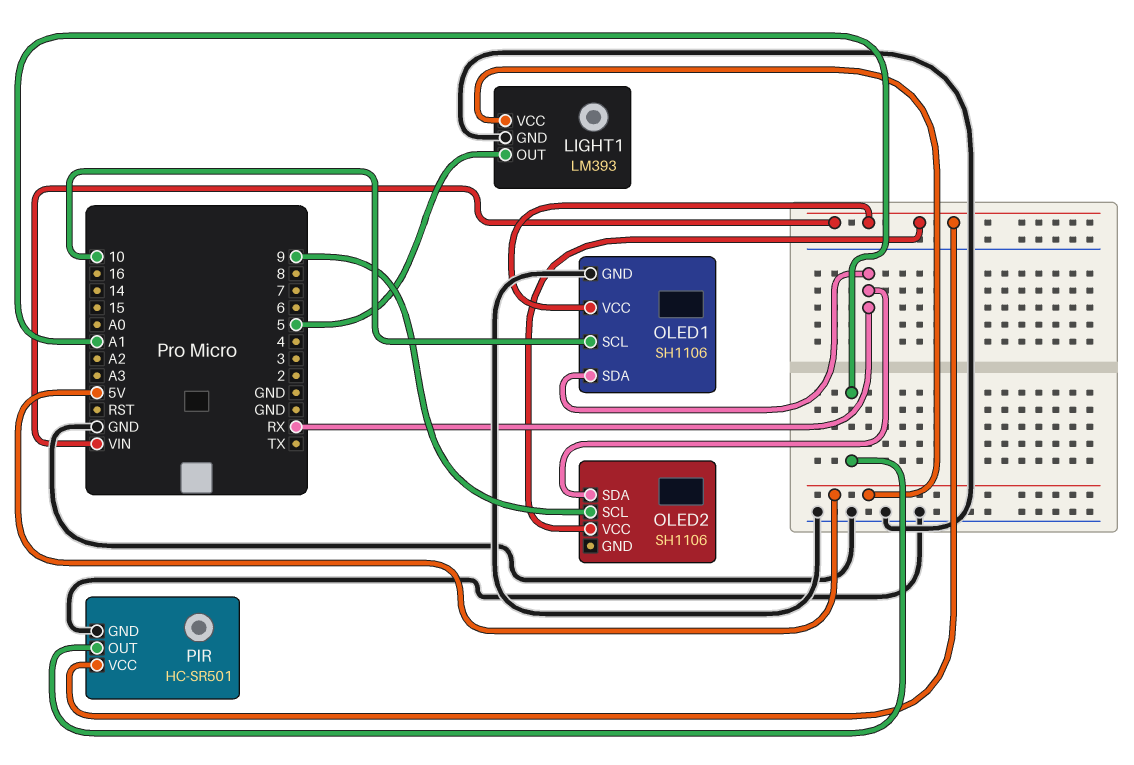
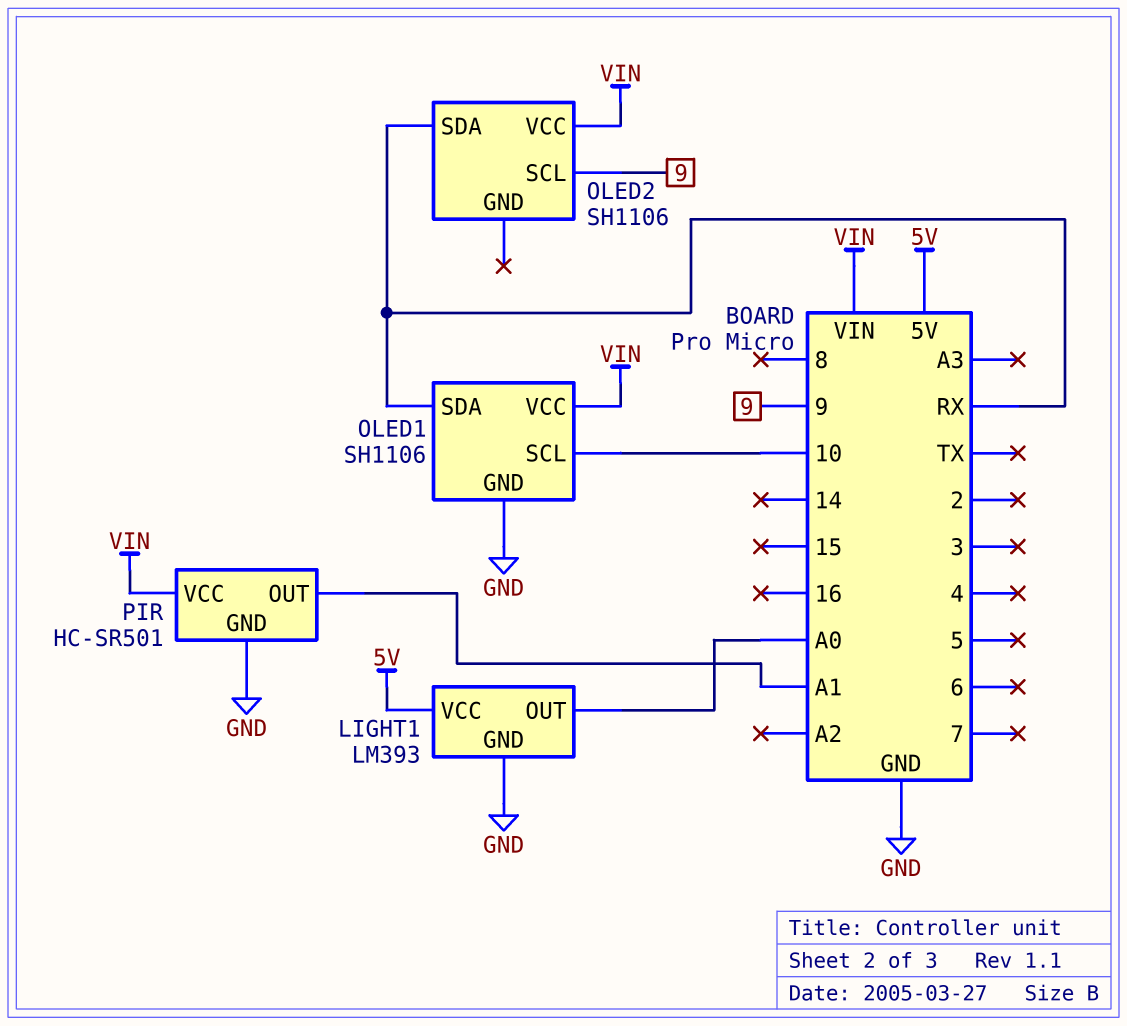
LIGHT1 pin OUT: 5 -> A0

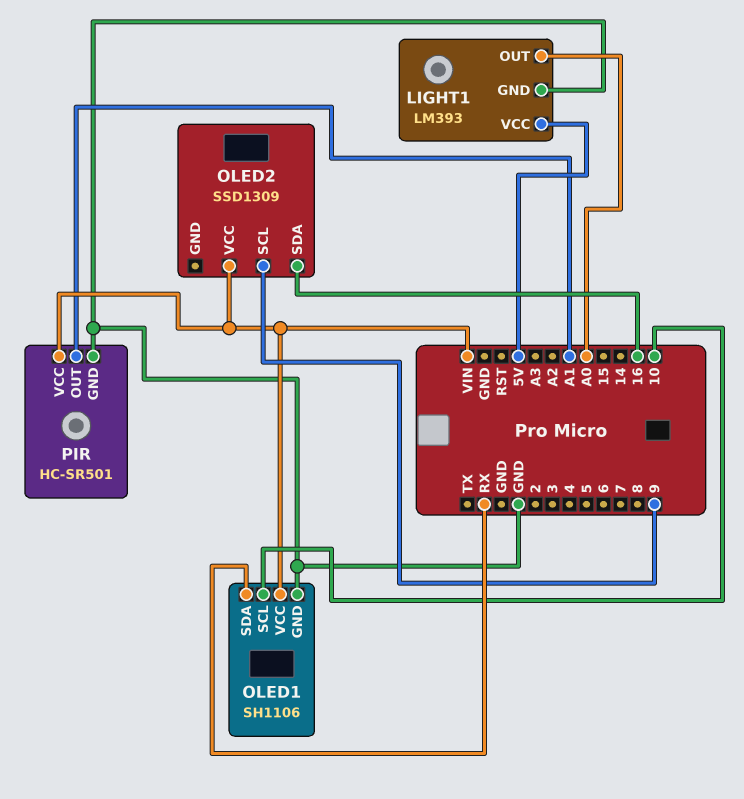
OLED2: SH1106 -> SSD1309
OLED2 pin SDA: RX -> 16

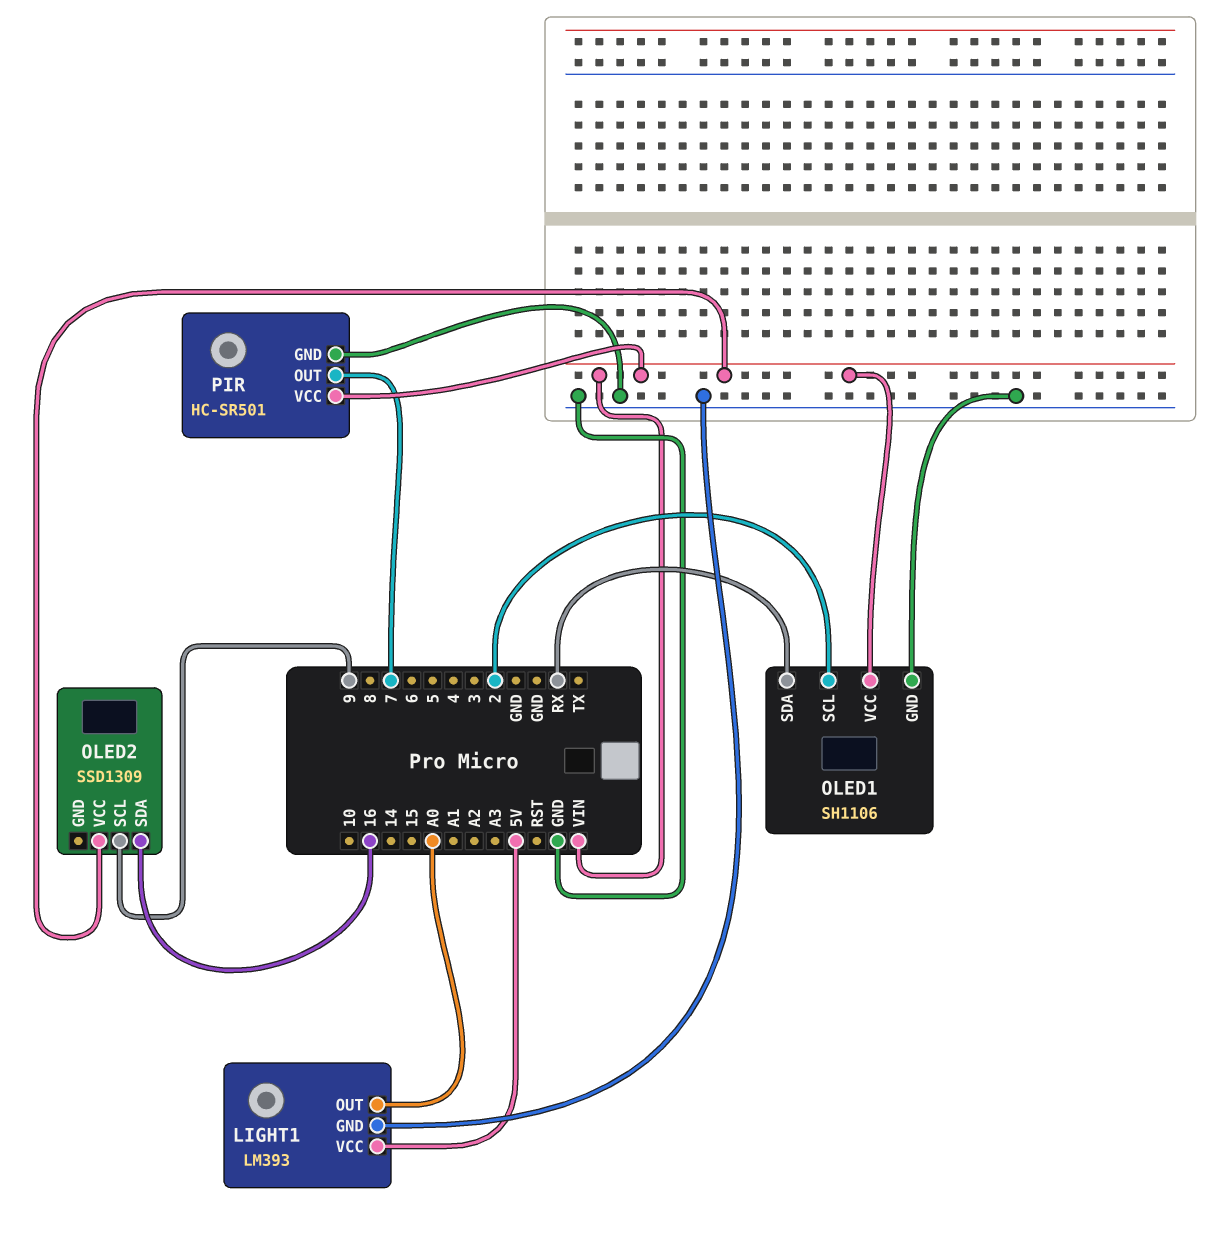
OLED1 pin SCL: 10 -> 2
PIR pin OUT: A1 -> 7

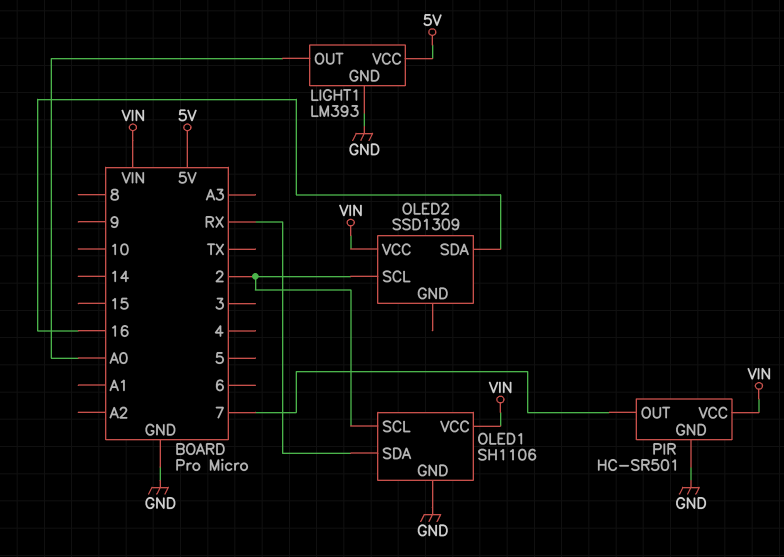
OLED2 pin SCL: 9 -> 2

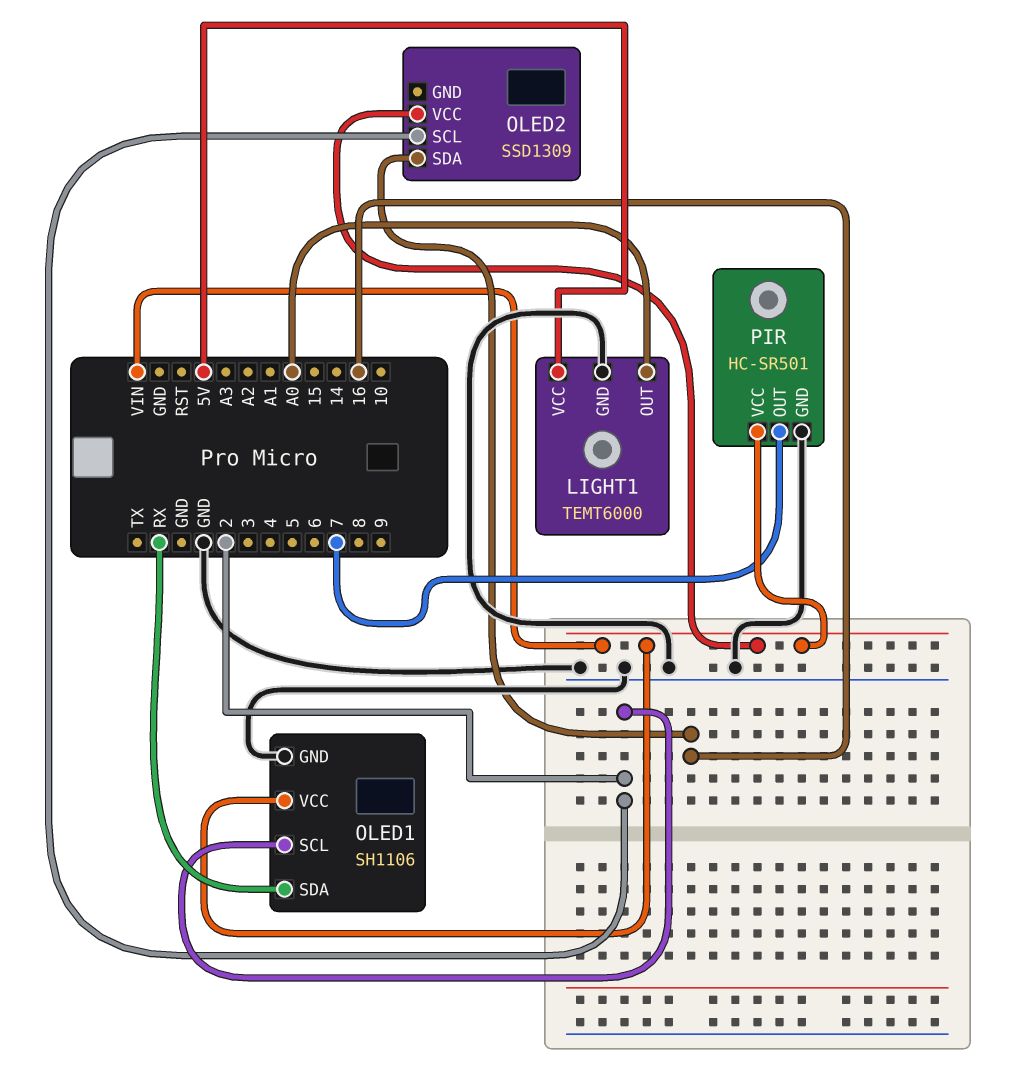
LIGHT1: LM393 -> TEMT6000

